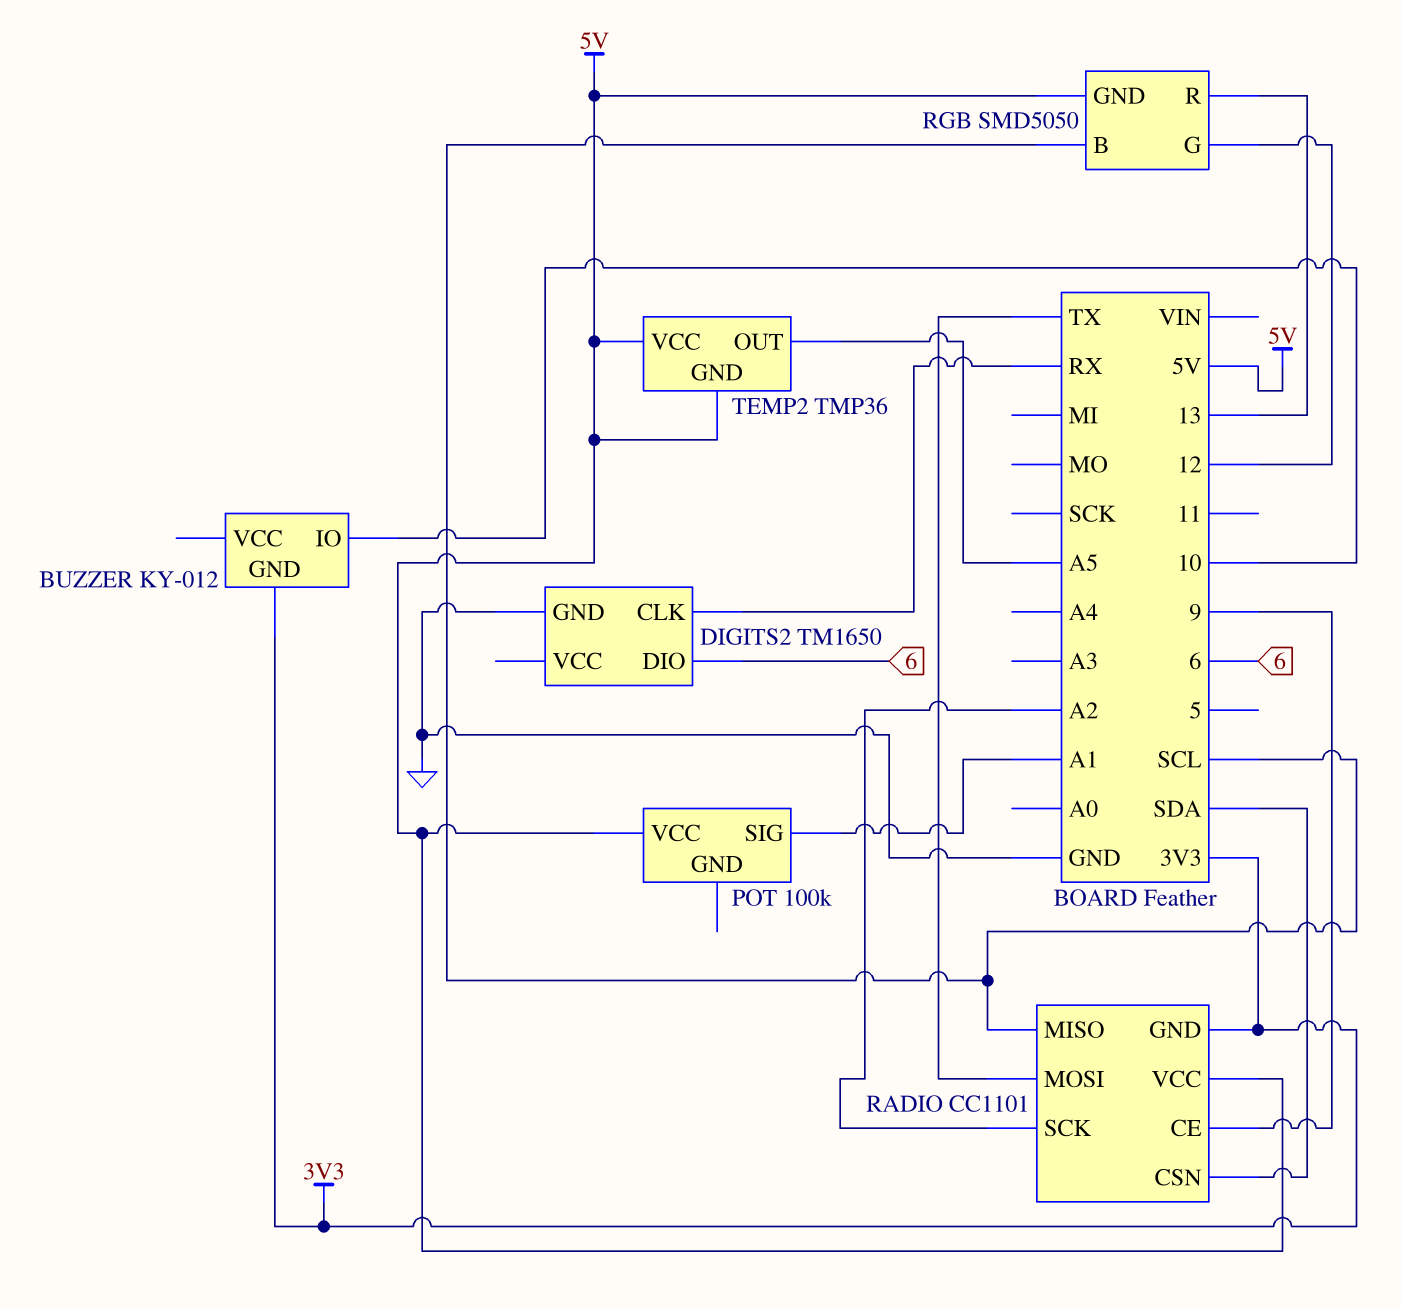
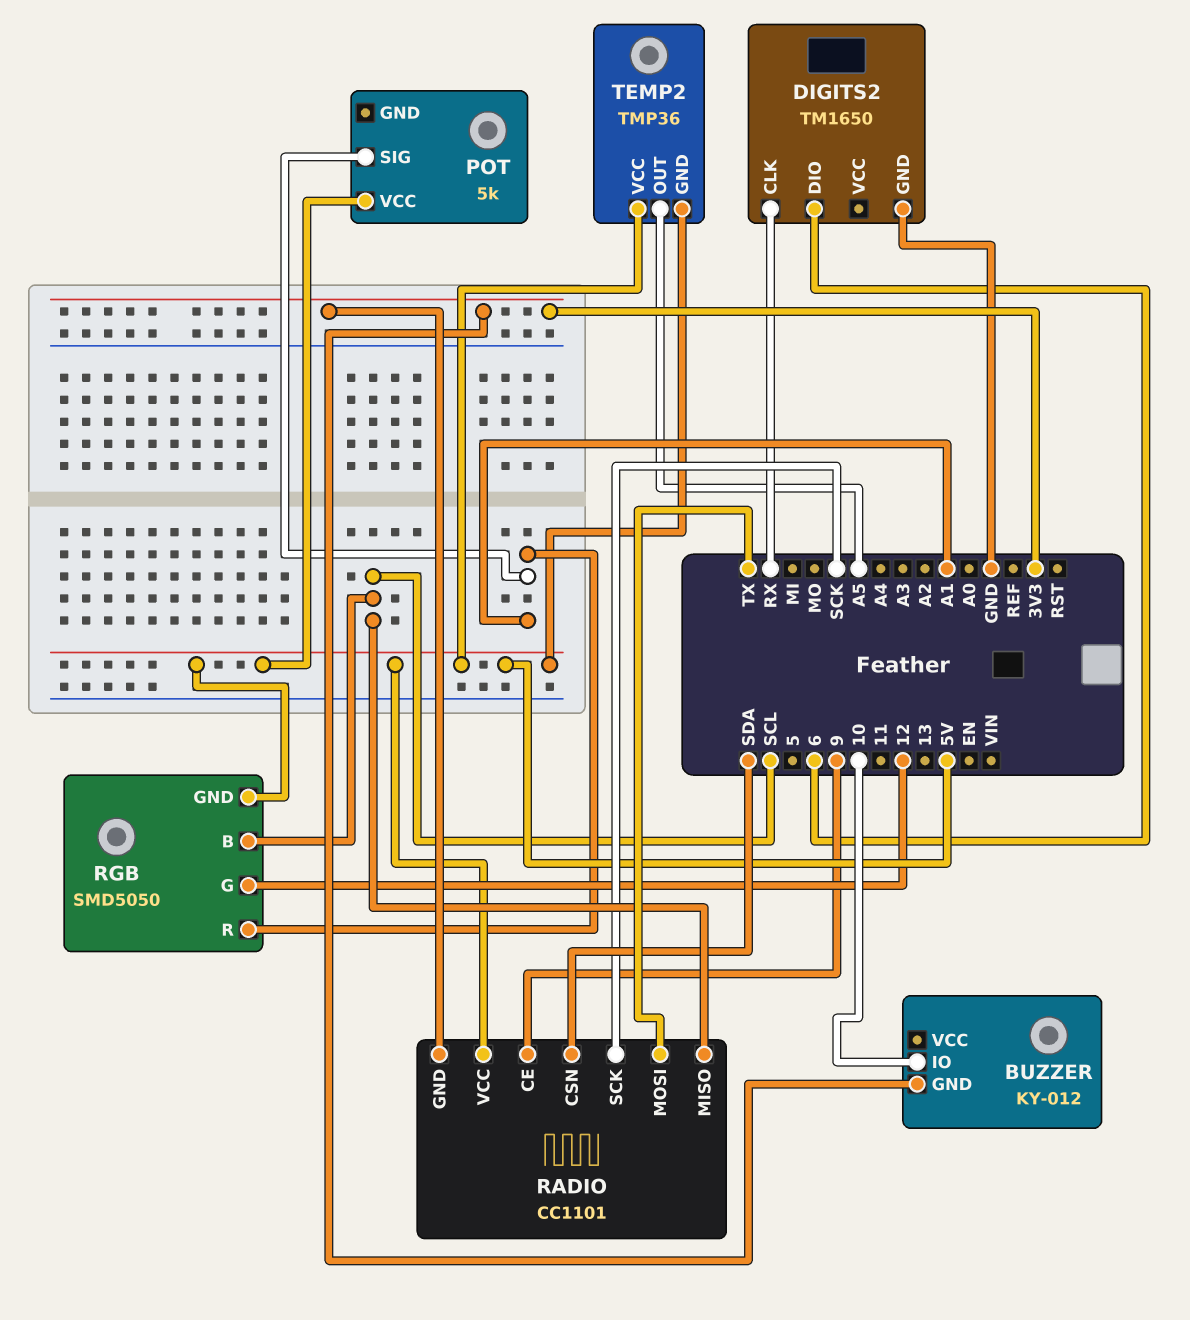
POT: 100k -> 5k
RADIO pin SCK: A2 -> SCK
RGB pin R: 13 -> A1

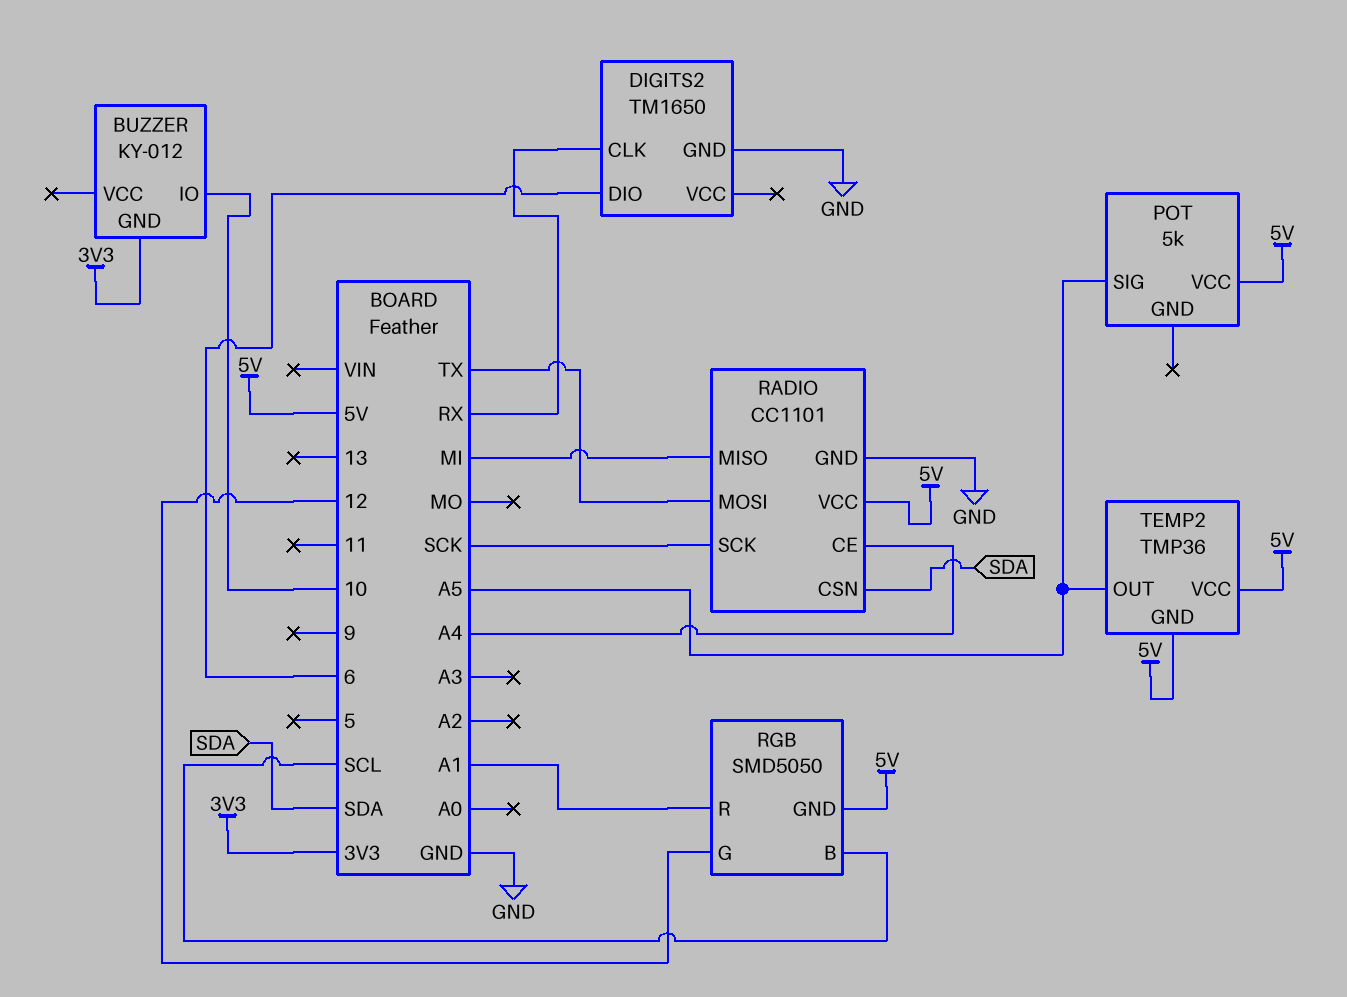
POT pin SIG: A1 -> A5
RADIO pin CE: 9 -> A4
RADIO pin GND: 3V3 -> GND
RADIO pin MISO: SCL -> MI

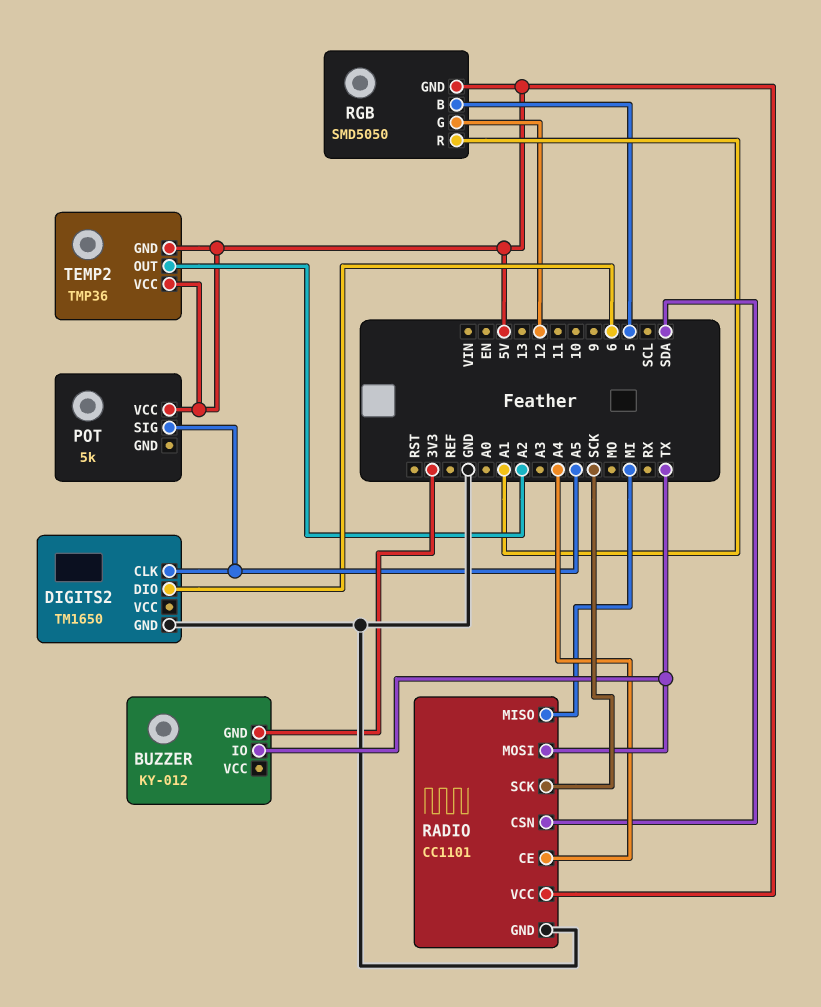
BUZZER pin IO: 10 -> TX
DIGITS2 pin CLK: RX -> A5
RGB pin B: SCL -> 5
TEMP2 pin OUT: A5 -> A2

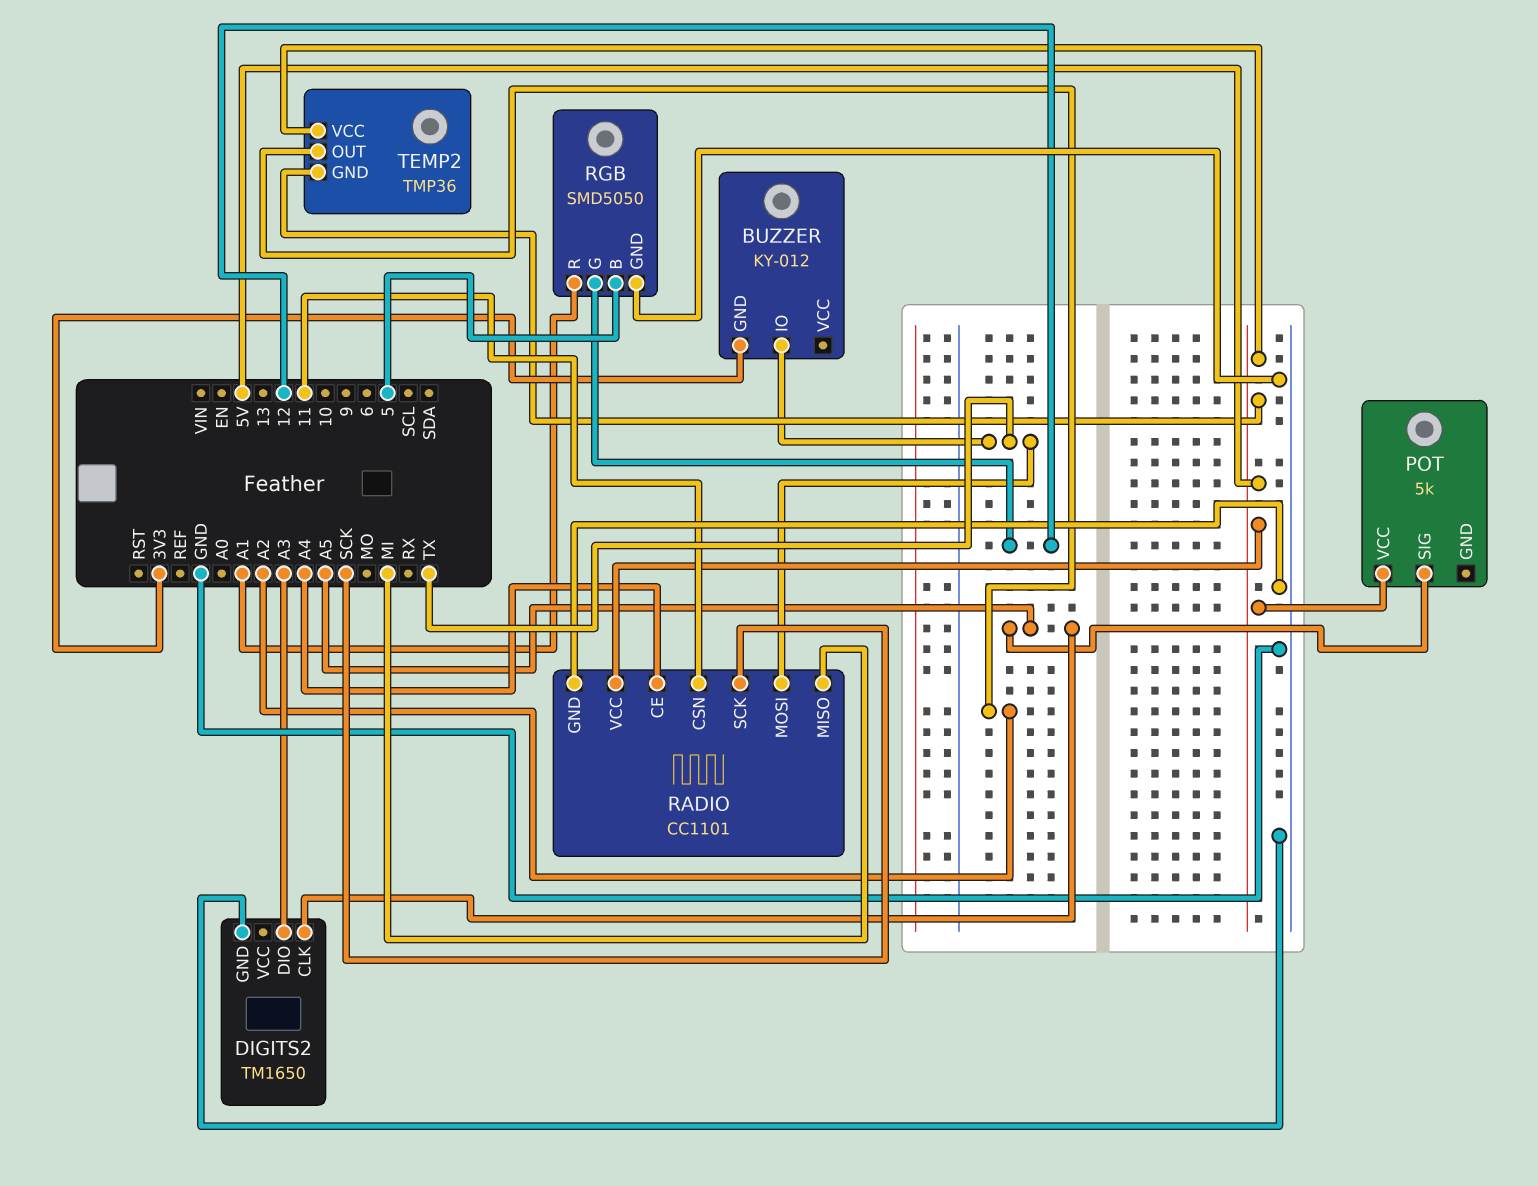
DIGITS2 pin DIO: 6 -> A3
RADIO pin CSN: SDA -> 11
RGB pin GND: 5V -> GND

